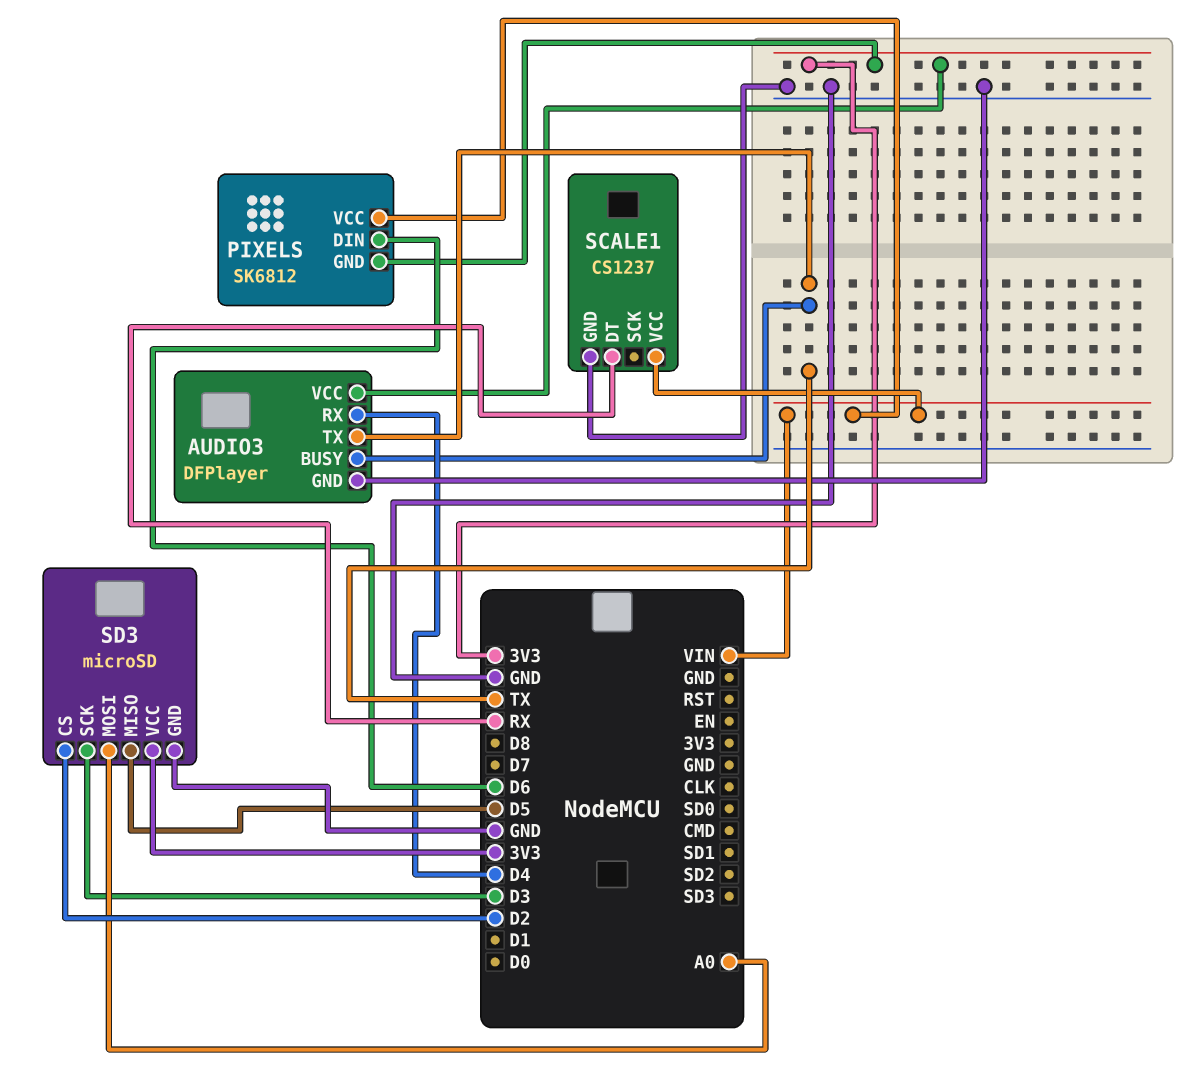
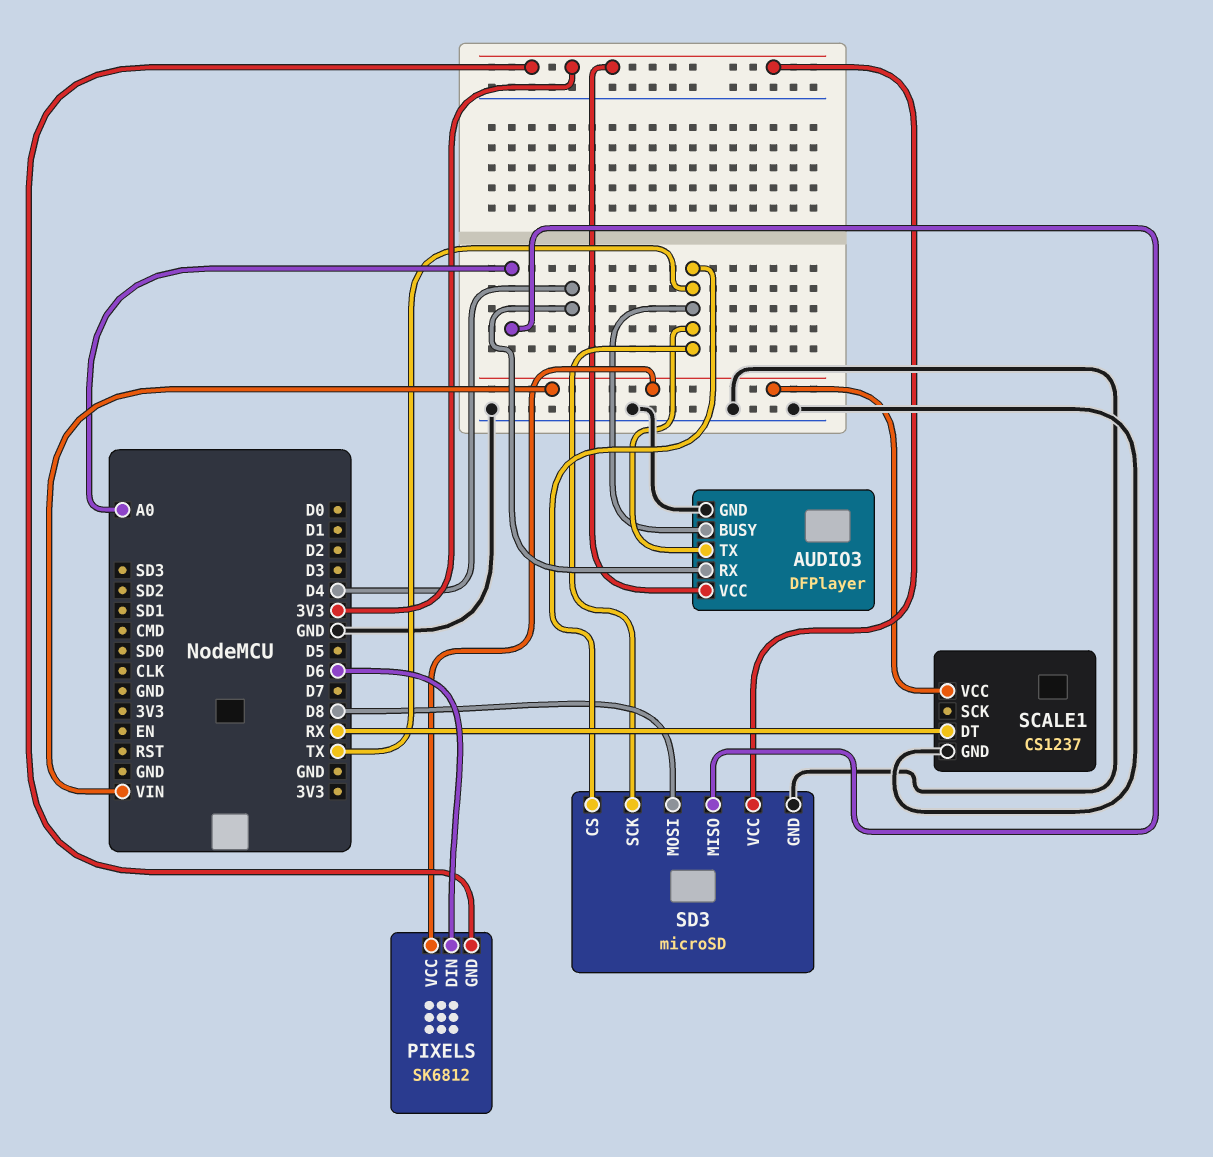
SD3 pin CS: D2 -> TX
SD3 pin MISO: D5 -> A0
SD3 pin MOSI: A0 -> D8
SD3 pin SCK: D3 -> TX

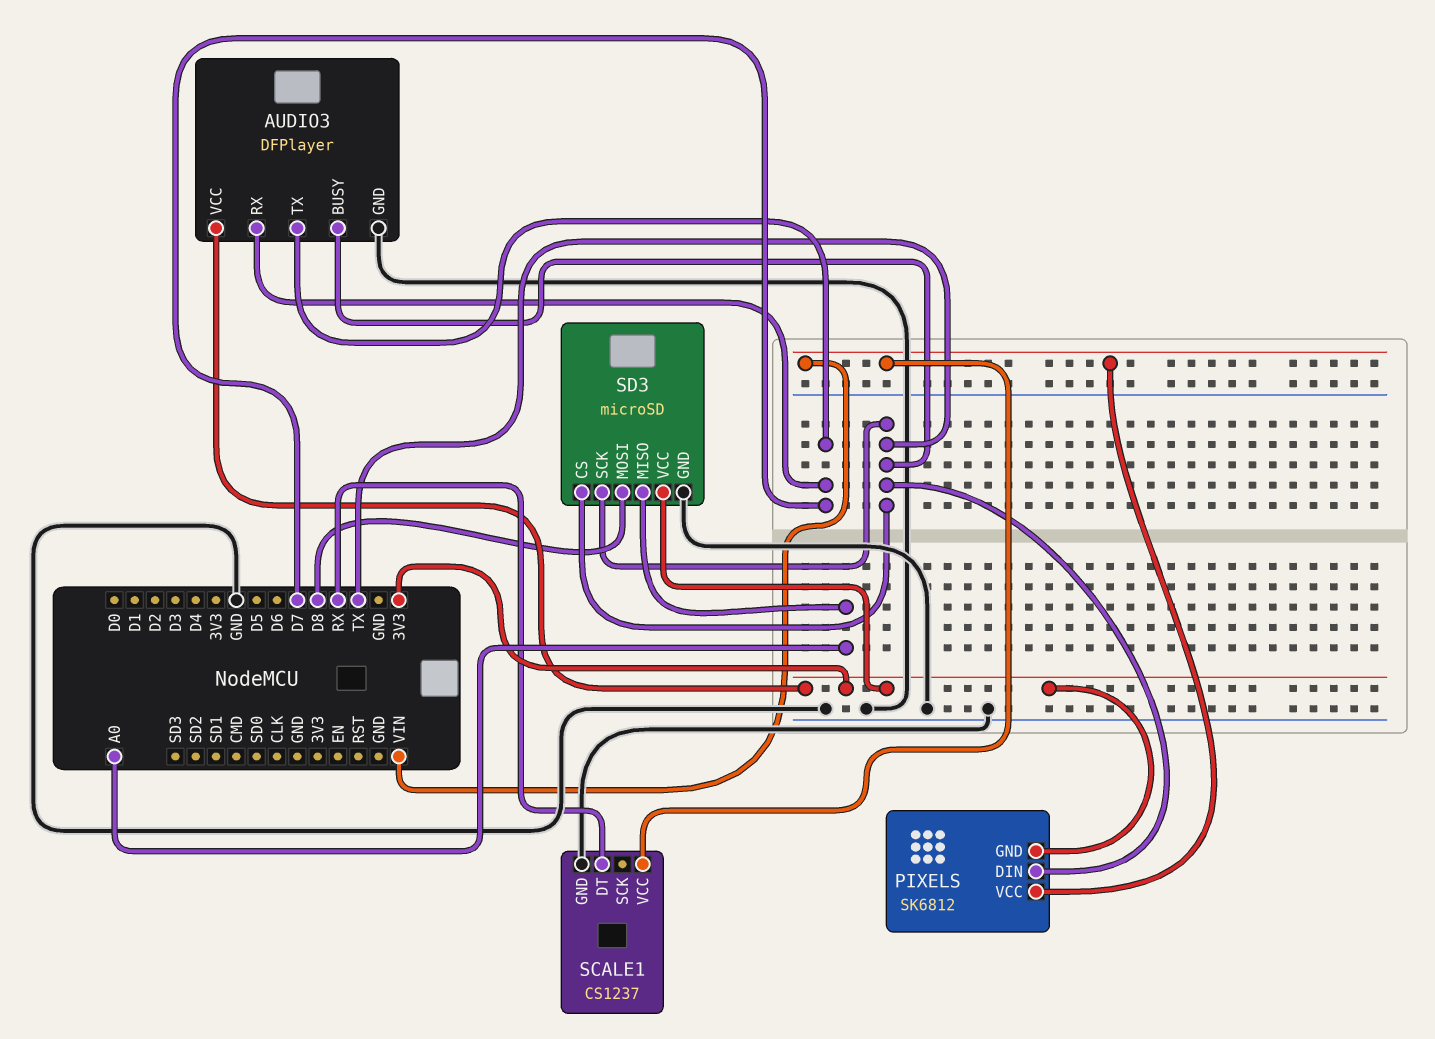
AUDIO3 pin RX: D4 -> D7
AUDIO3 pin TX: TX -> D7
PIXELS pin DIN: D6 -> TX

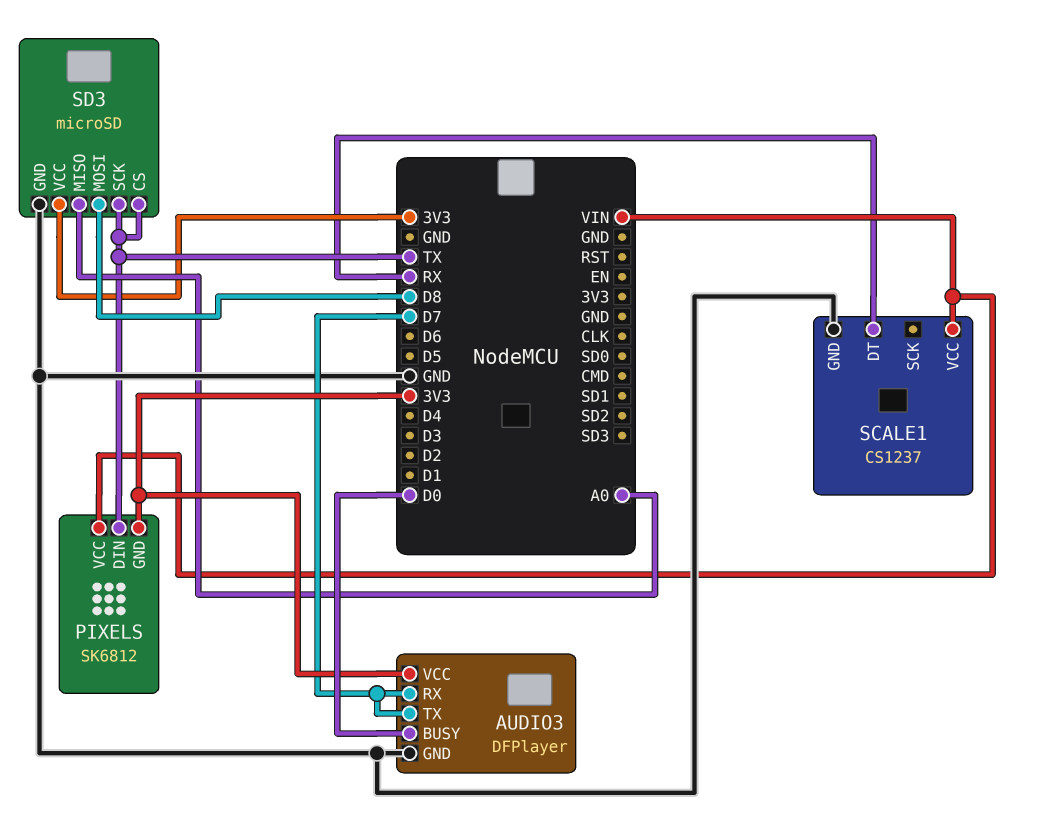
AUDIO3 pin BUSY: TX -> D0

